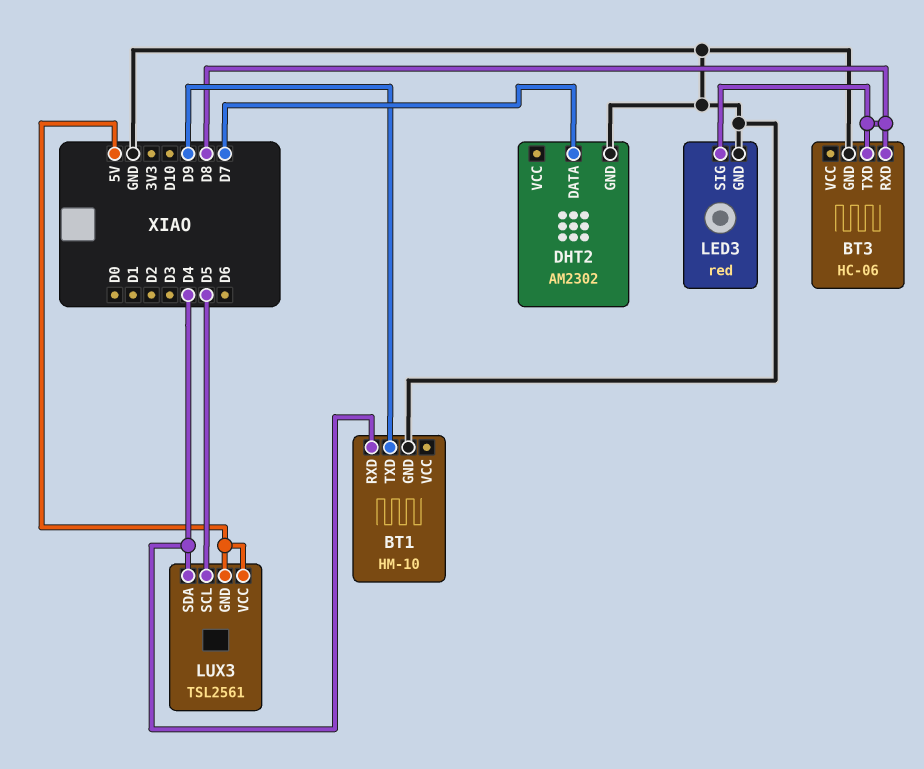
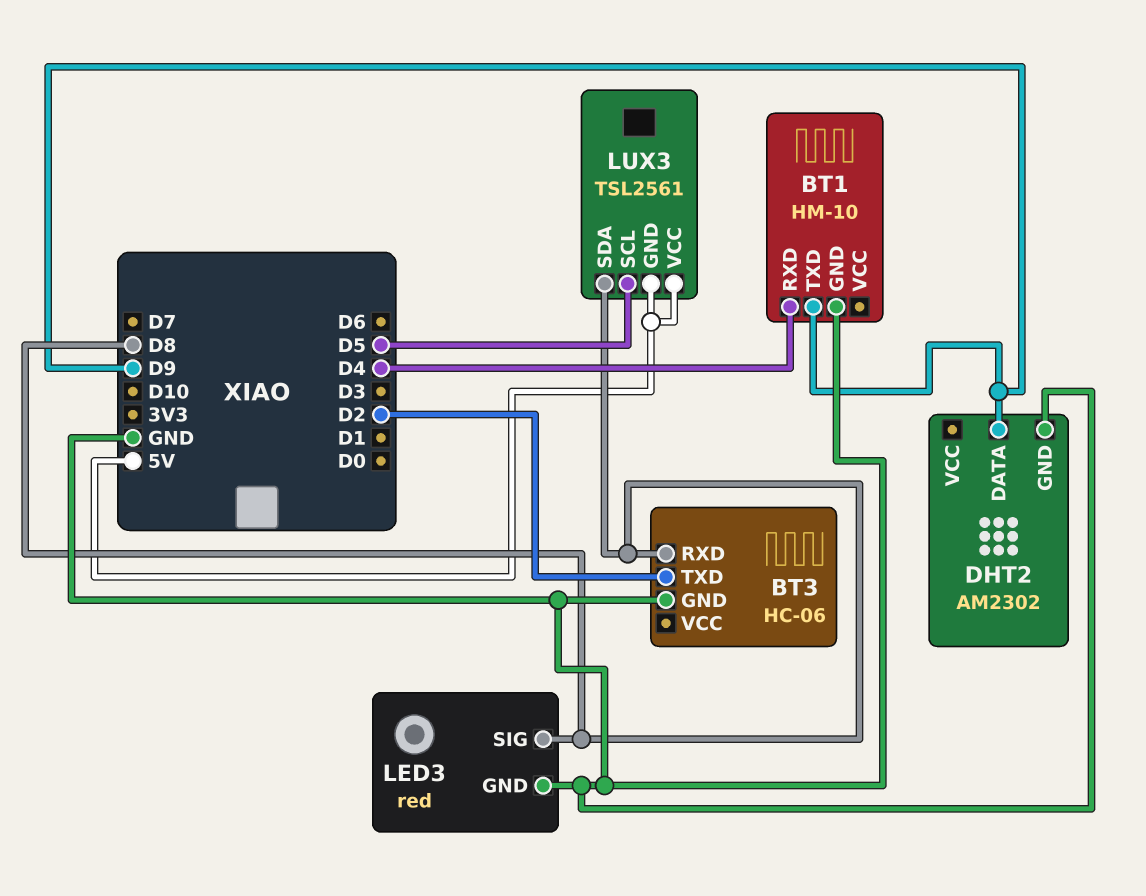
BT3 pin TXD: D8 -> D2
DHT2 pin DATA: D7 -> D9
LUX3 pin SDA: D4 -> D8

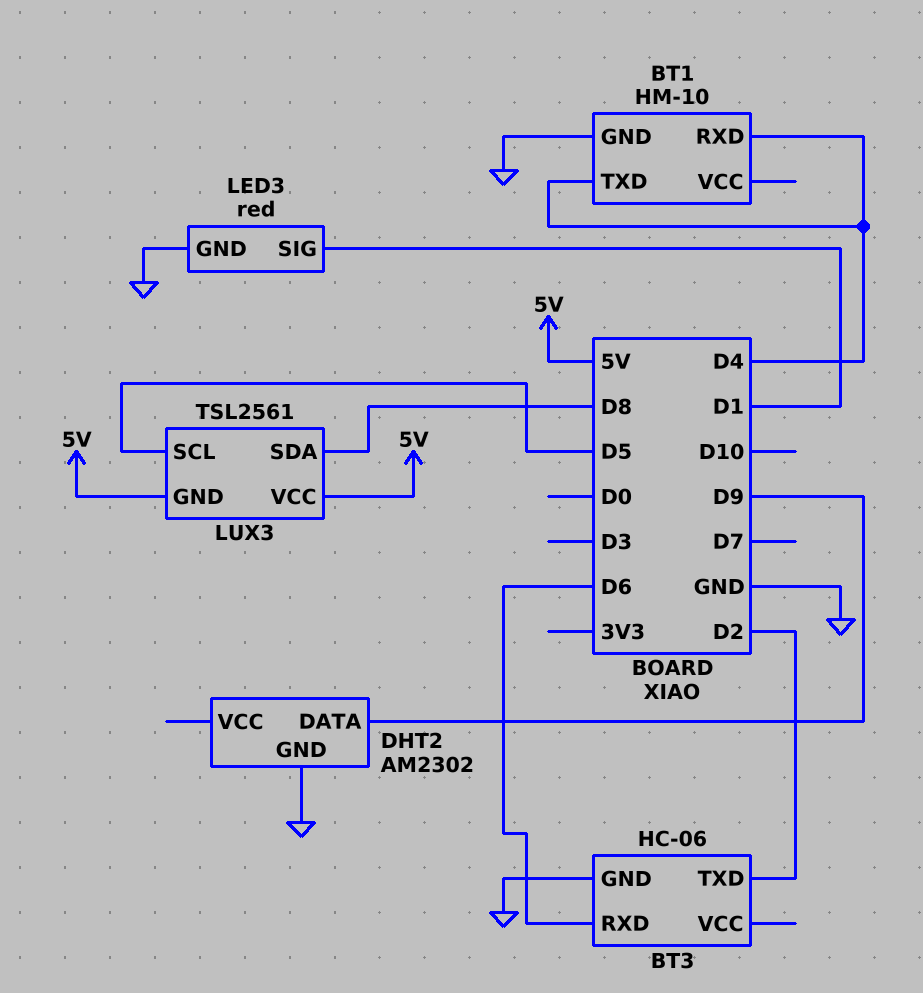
BT1 pin TXD: D9 -> D4
BT3 pin RXD: D8 -> D6
LED3 pin SIG: D8 -> D1

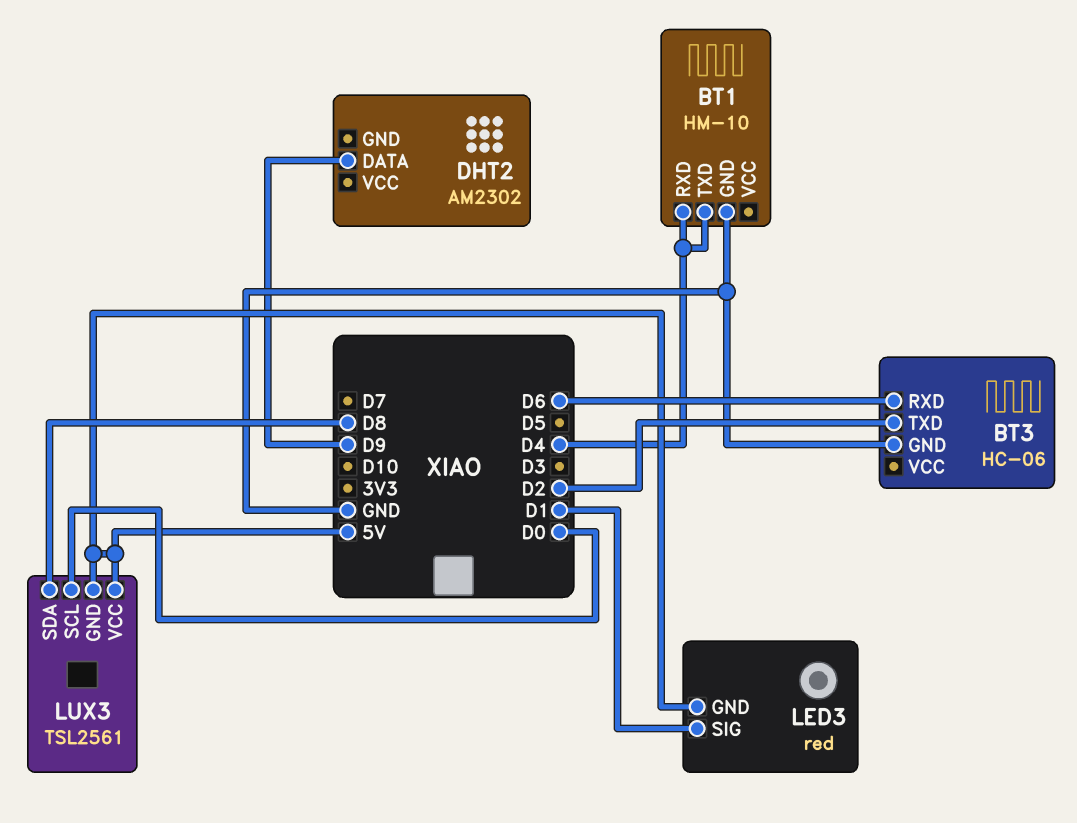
DHT2 pin GND: GND -> none
LED3 pin GND: GND -> 5V
LUX3 pin SCL: D5 -> D0

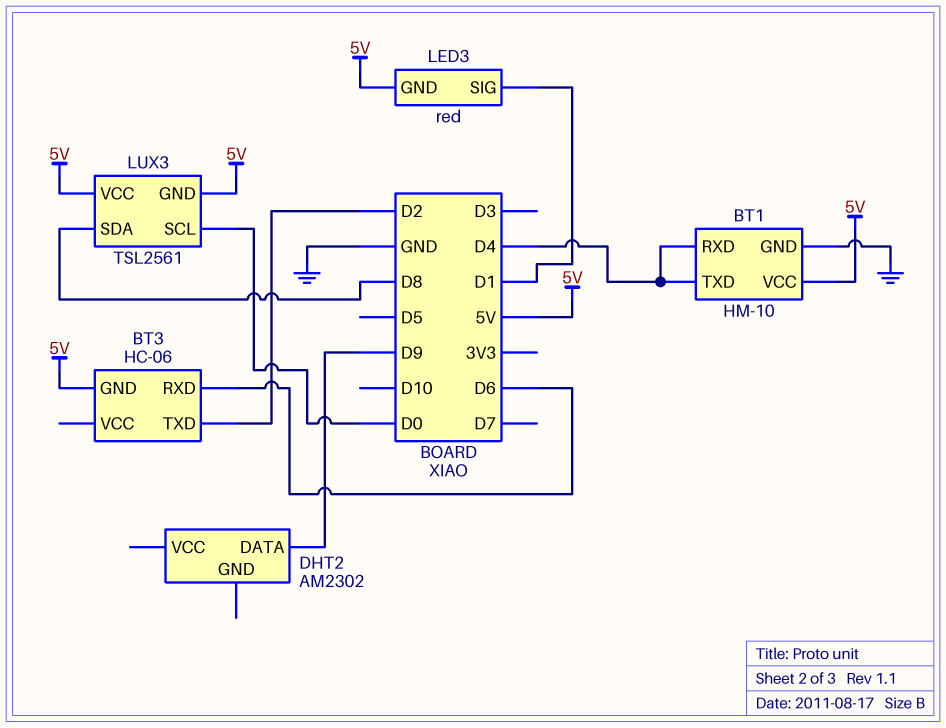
BT1 pin VCC: none -> 5V
BT3 pin GND: GND -> 5V

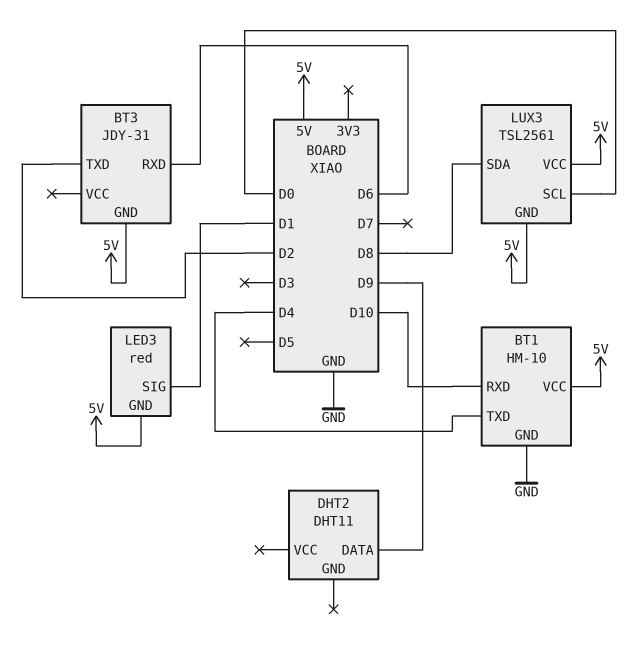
BT1 pin RXD: D4 -> D10
BT3: HC-06 -> JDY-31
DHT2: AM2302 -> DHT11

